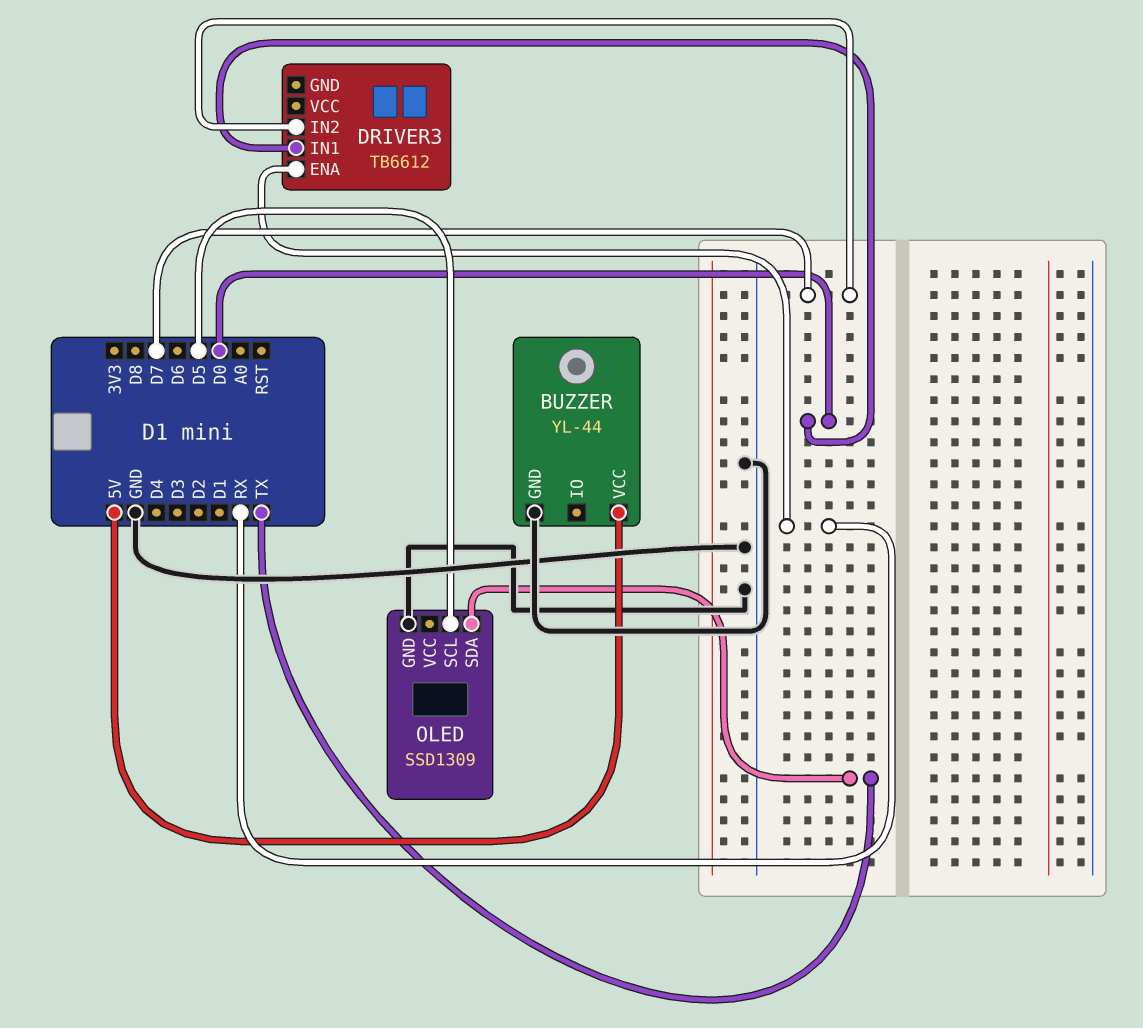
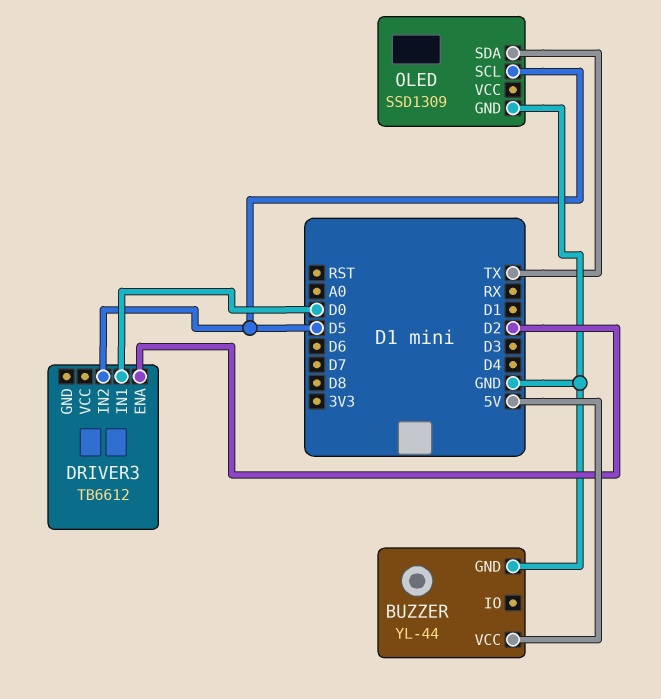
DRIVER3 pin ENA: RX -> D2
DRIVER3 pin IN2: D7 -> D5

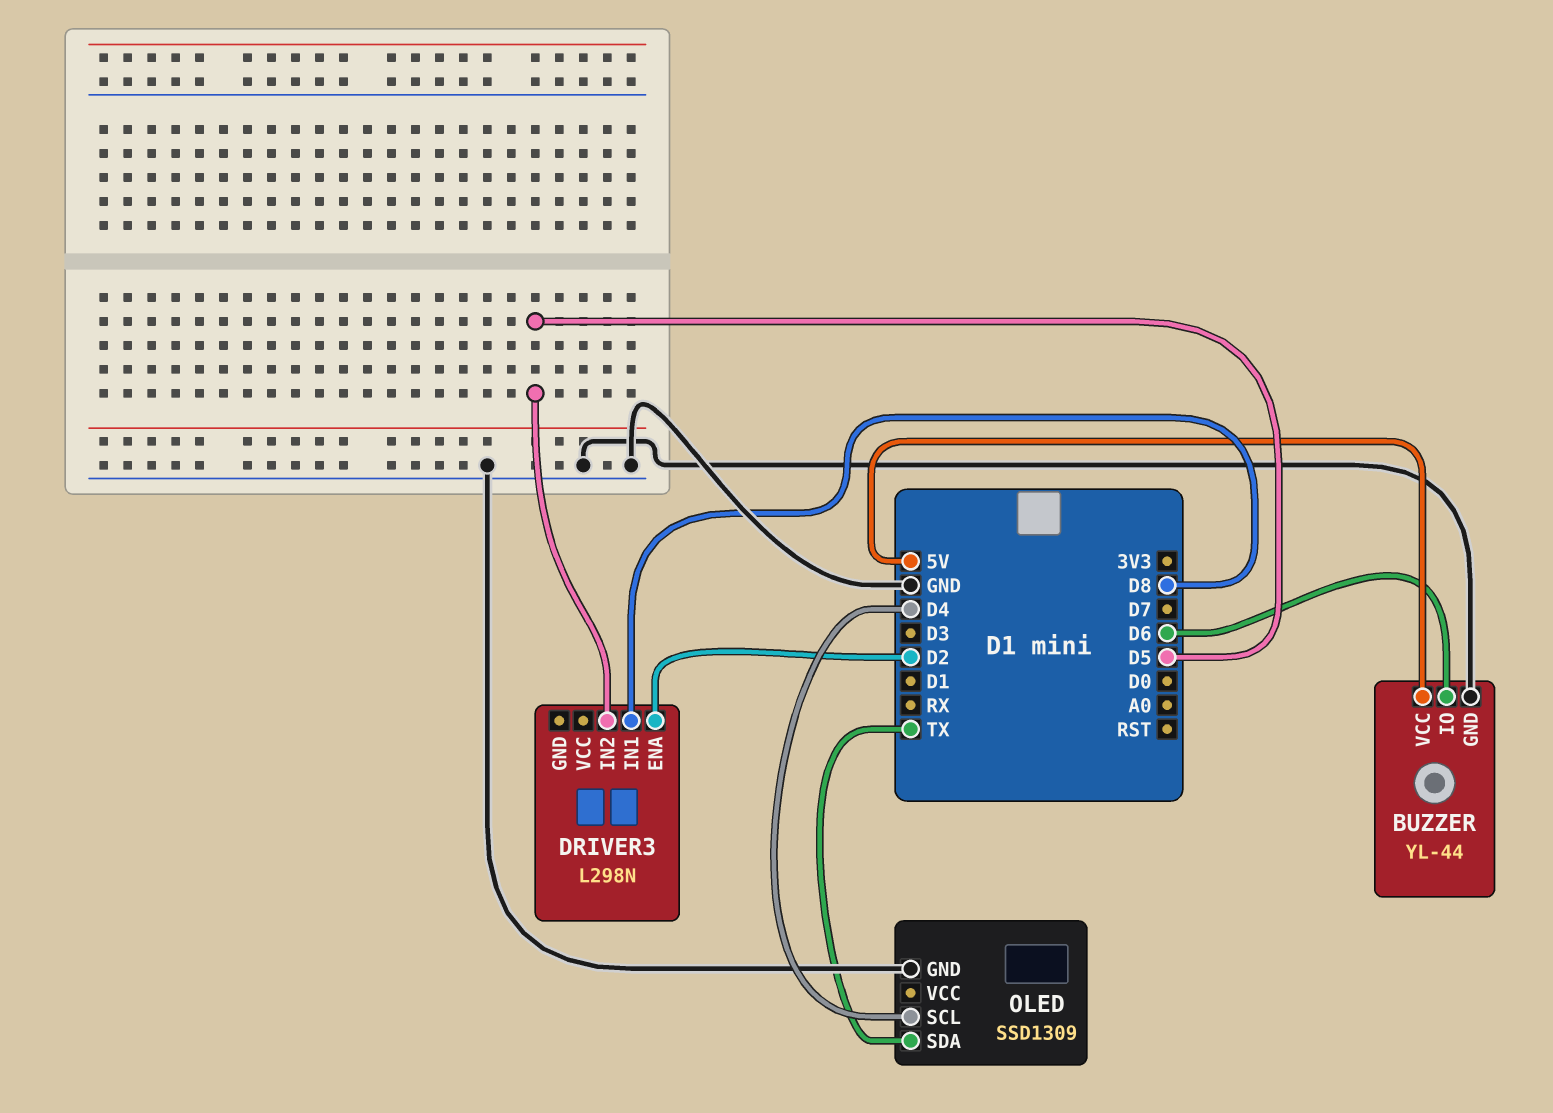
BUZZER pin IO: none -> D6
DRIVER3: TB6612 -> L298N
DRIVER3 pin IN1: D0 -> D8
OLED pin SCL: D5 -> D4

